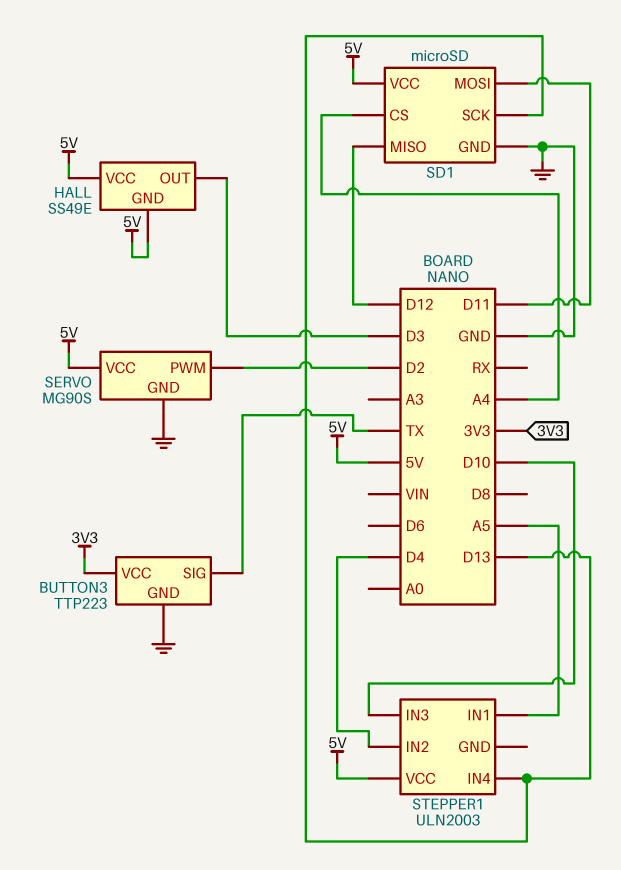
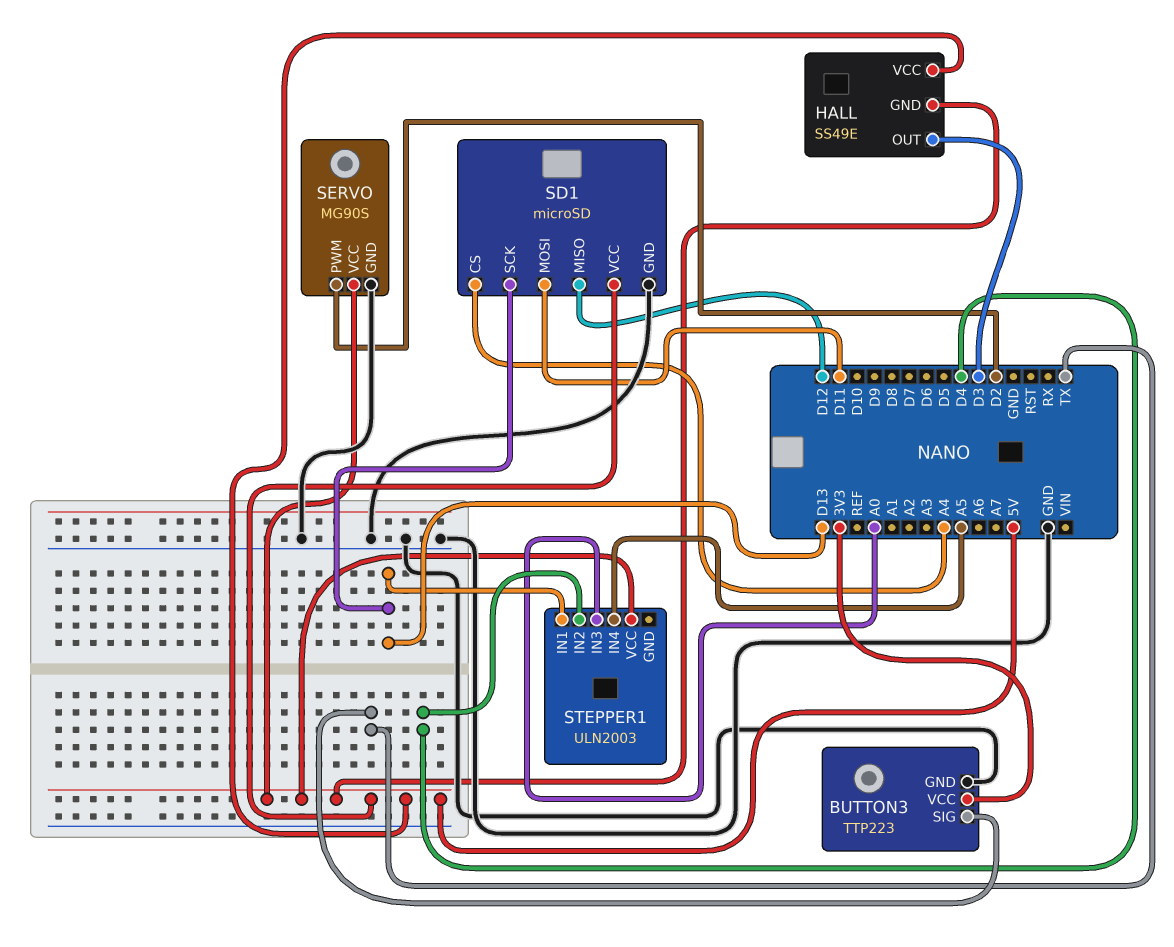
STEPPER1 pin IN1: A5 -> D13
STEPPER1 pin IN3: D10 -> A0
STEPPER1 pin IN4: D13 -> A5

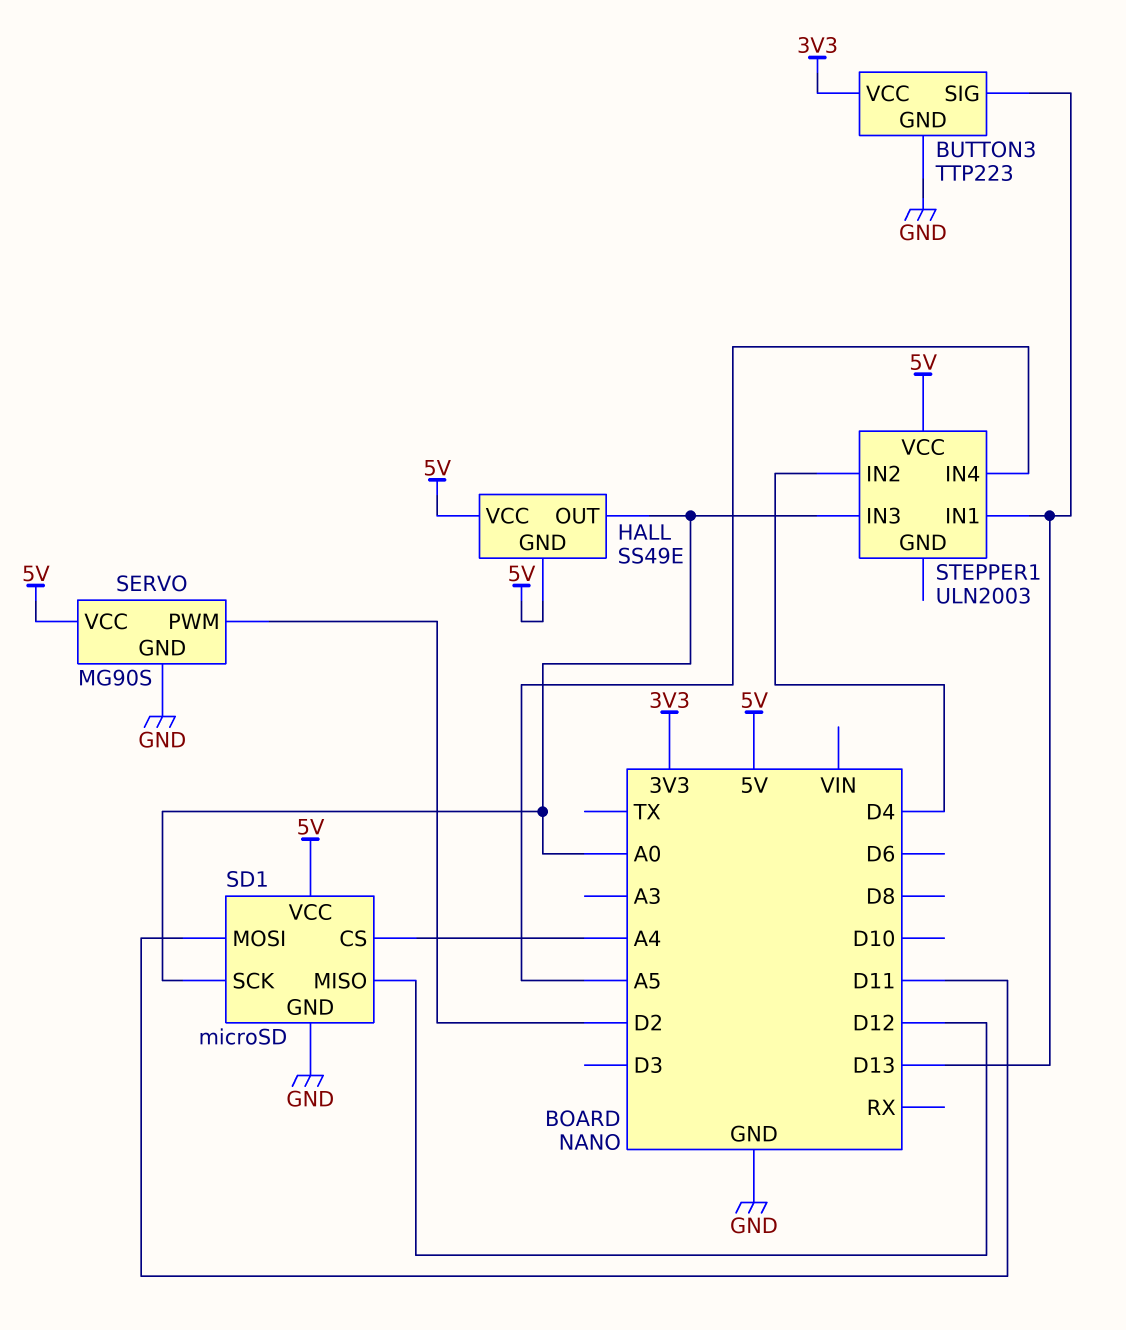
BUTTON3 pin SIG: TX -> D13
HALL pin OUT: D3 -> A0
SD1 pin SCK: D13 -> A0

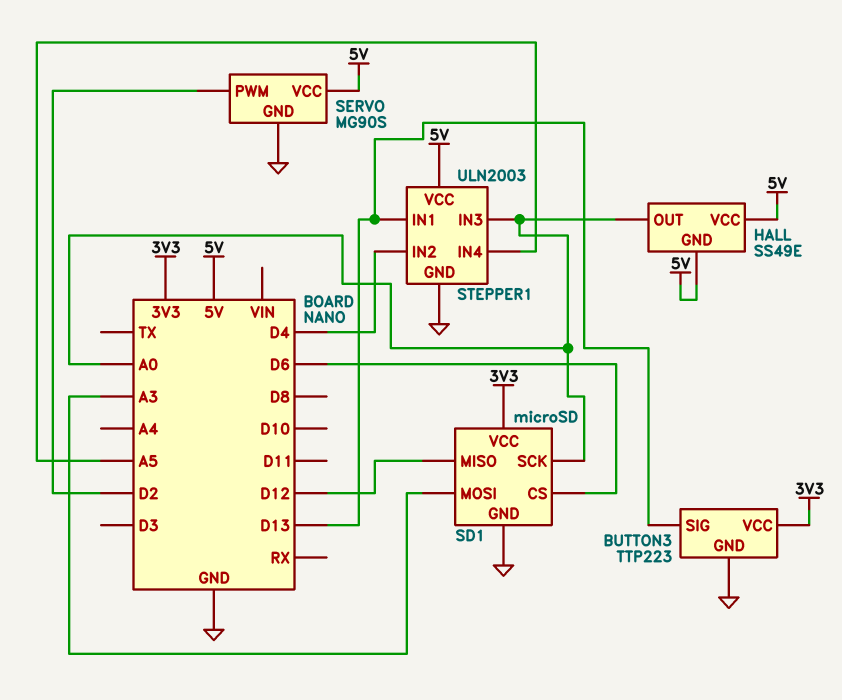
SD1 pin CS: A4 -> D6
SD1 pin MOSI: D11 -> A3
SD1 pin VCC: 5V -> 3V3
STEPPER1 pin GND: none -> GND

